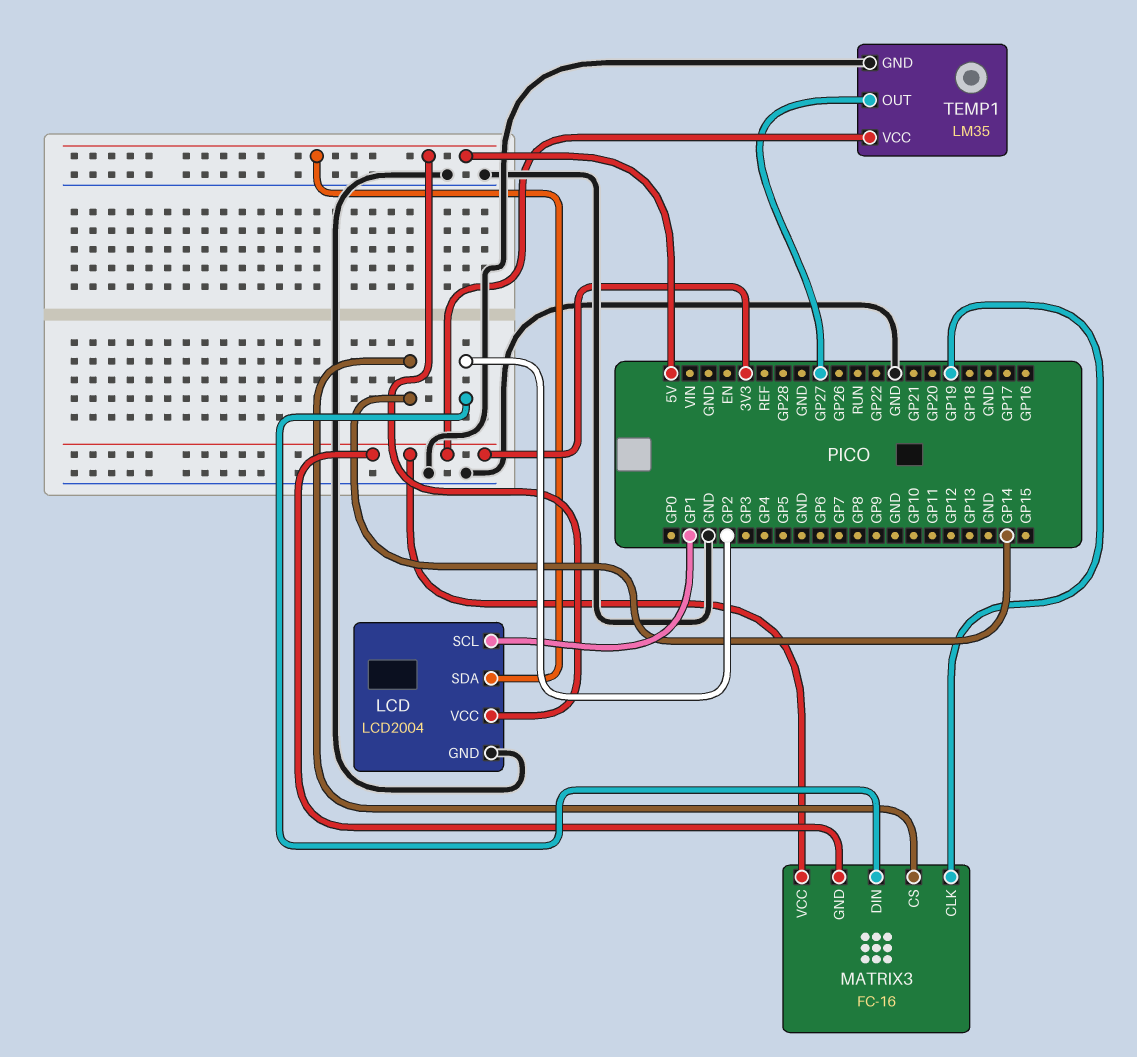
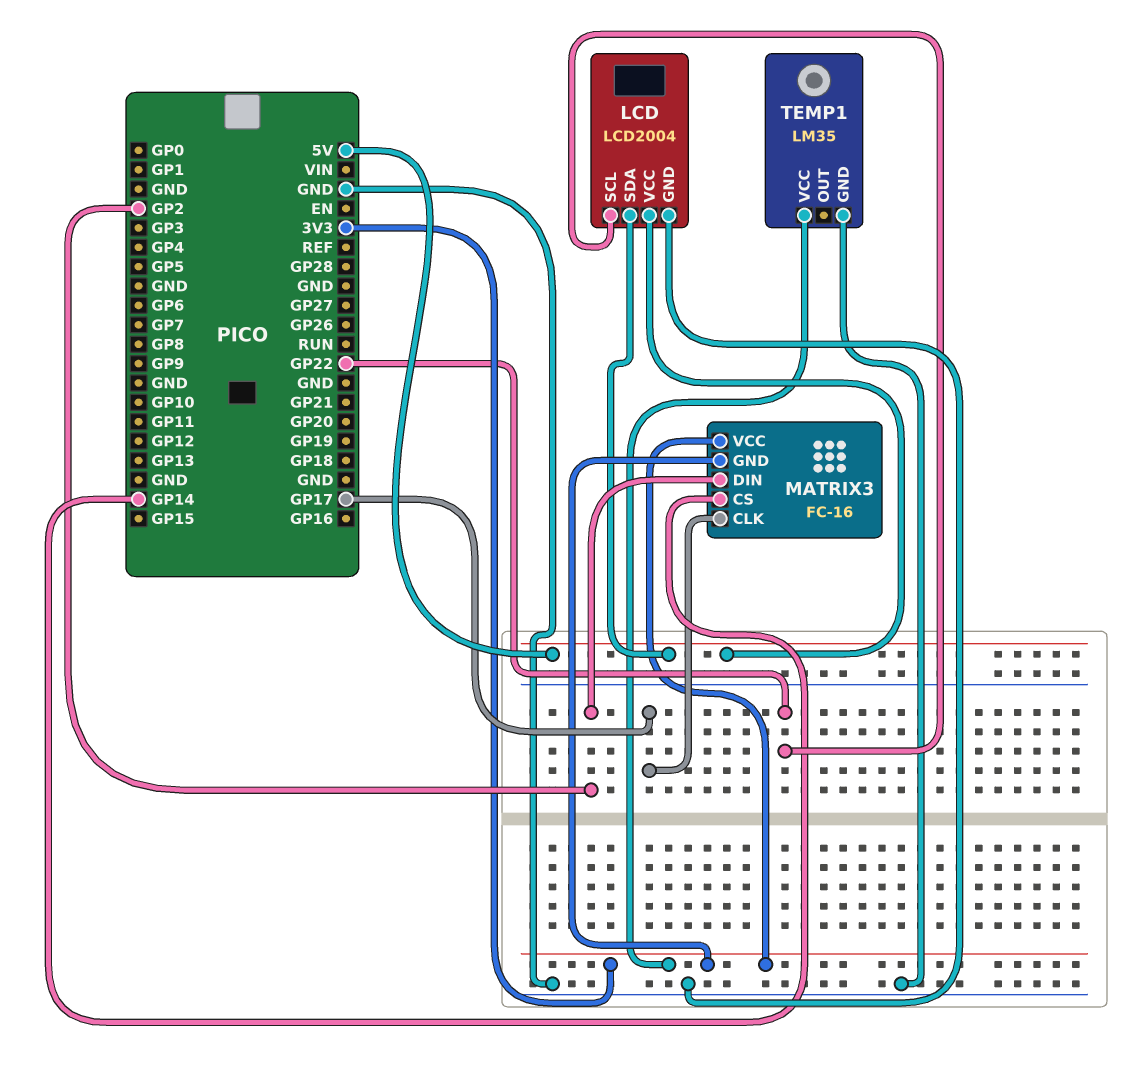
LCD pin SCL: GP1 -> GP22
MATRIX3 pin CLK: GP19 -> GP17
TEMP1 pin OUT: GP27 -> none

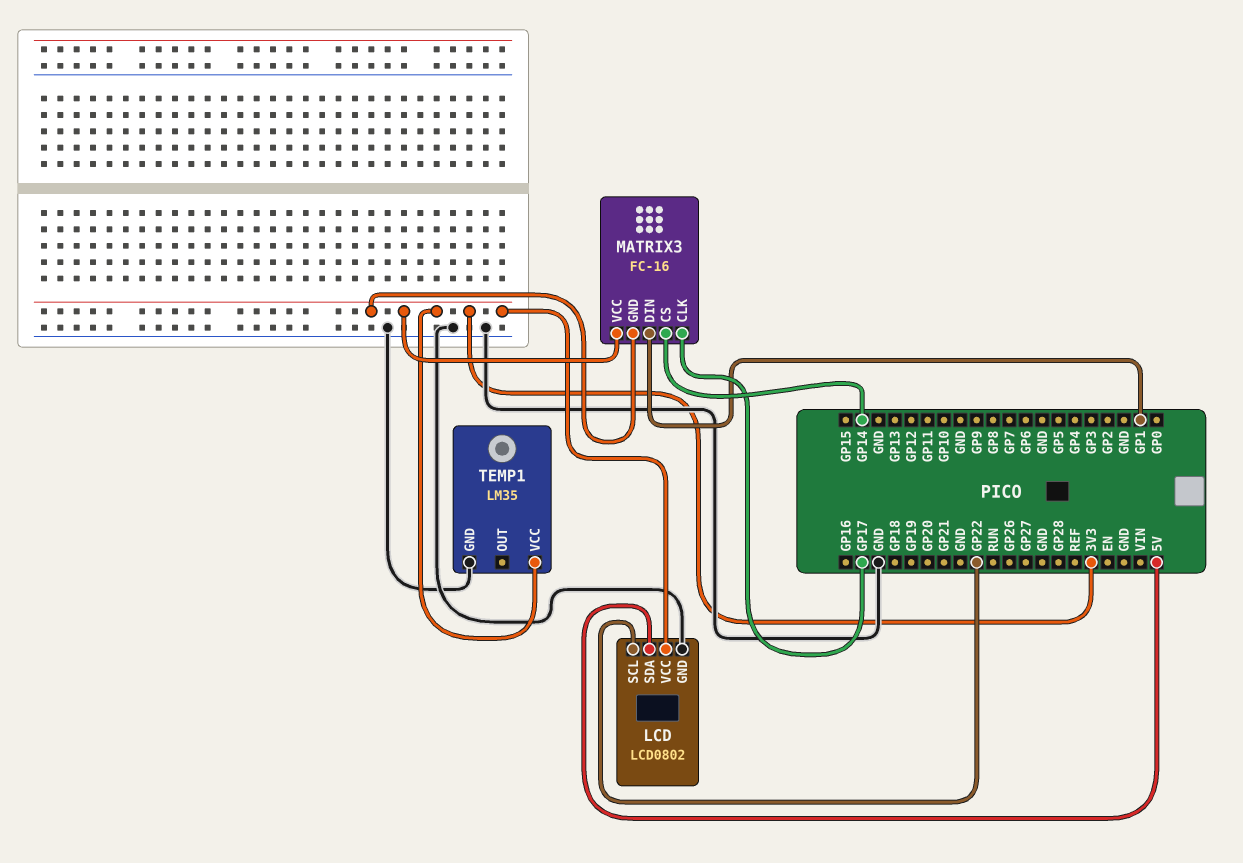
LCD: LCD2004 -> LCD0802
LCD pin VCC: 5V -> 3V3
MATRIX3 pin DIN: GP2 -> GP1

